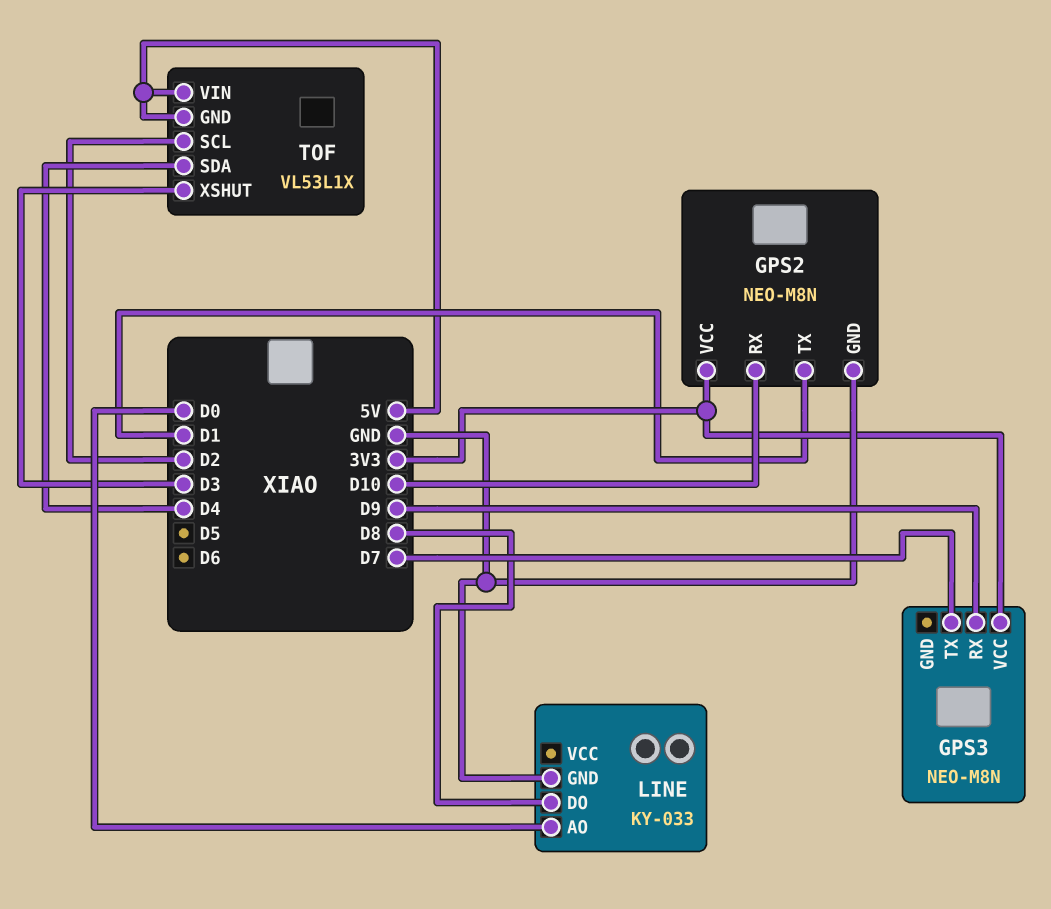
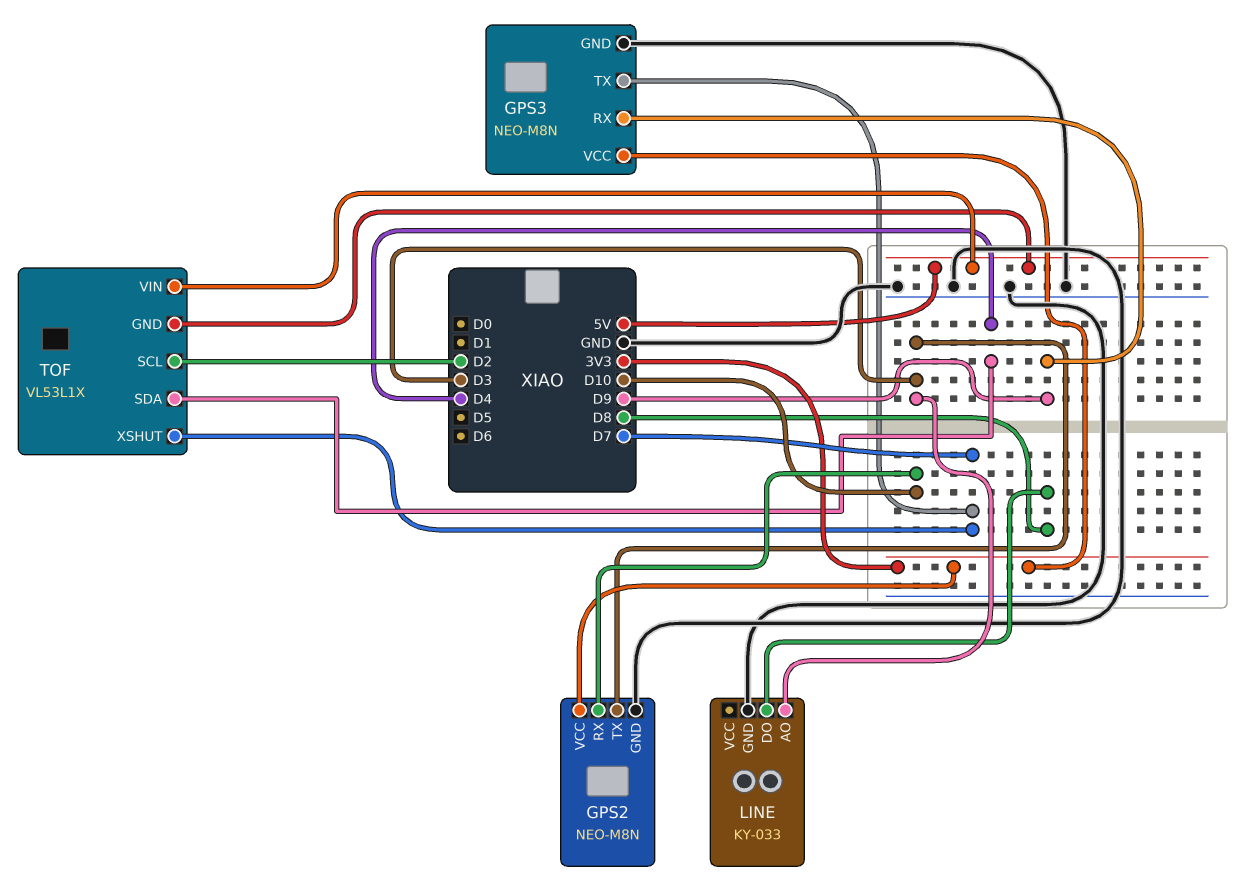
GPS2 pin TX: D1 -> D3
GPS3 pin GND: none -> GND
LINE pin AO: D0 -> D3
TOF pin XSHUT: D3 -> D7

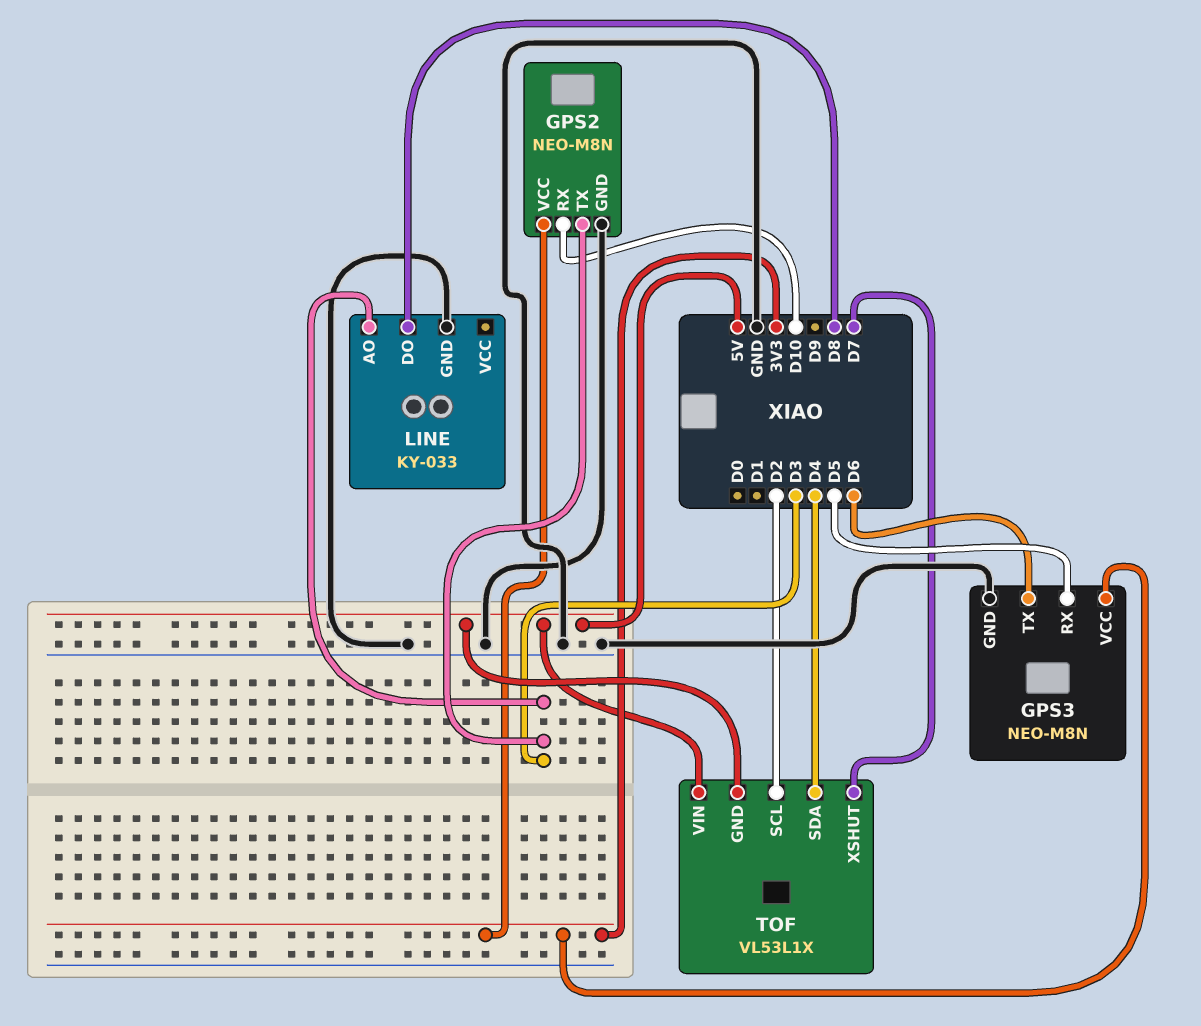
GPS3 pin RX: D9 -> D5
GPS3 pin TX: D7 -> D6

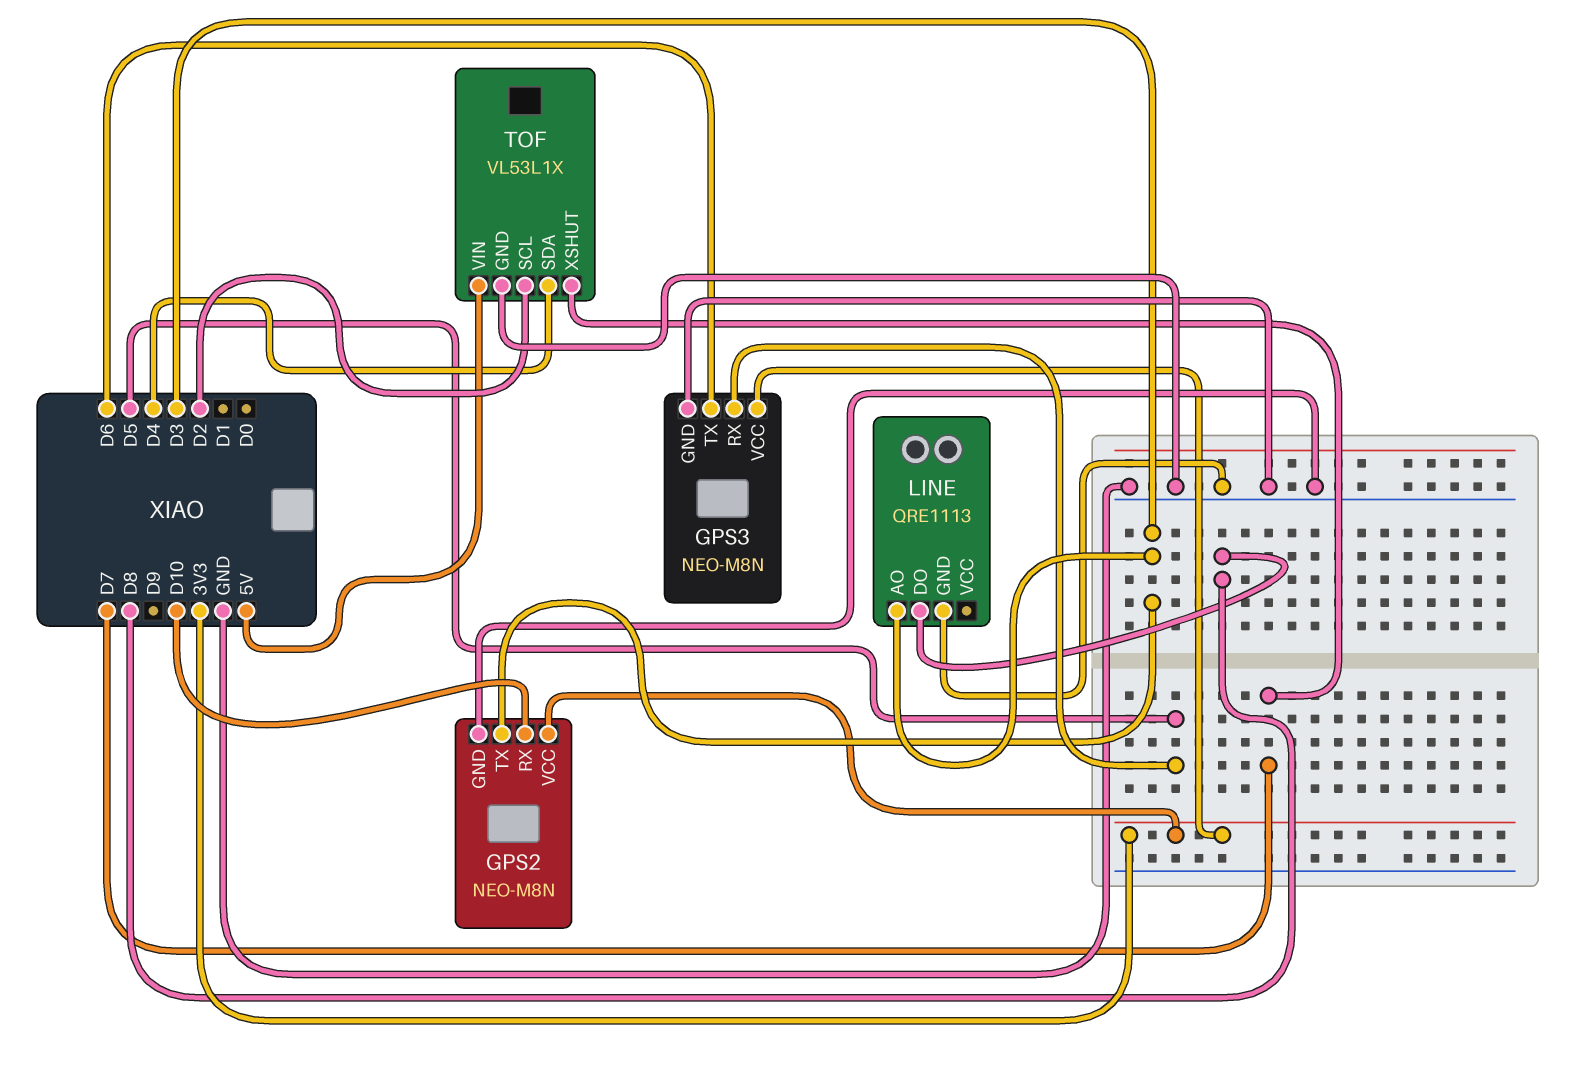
LINE: KY-033 -> QRE1113
TOF pin GND: 5V -> GND

